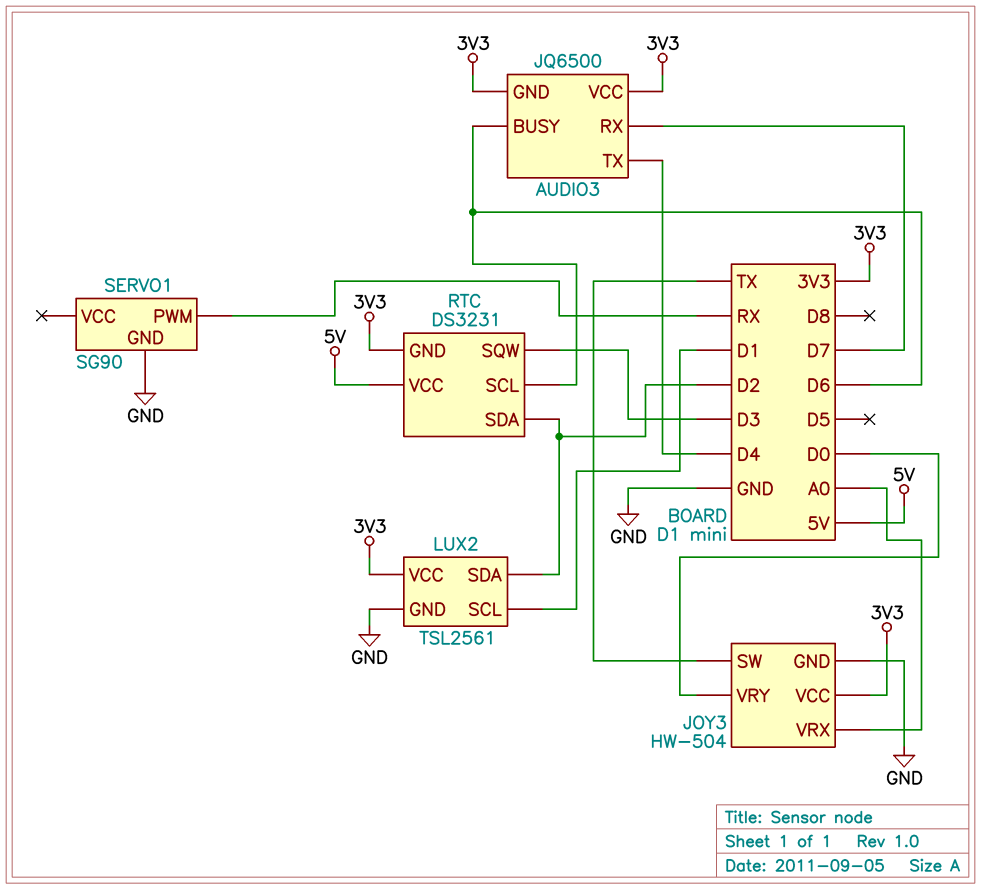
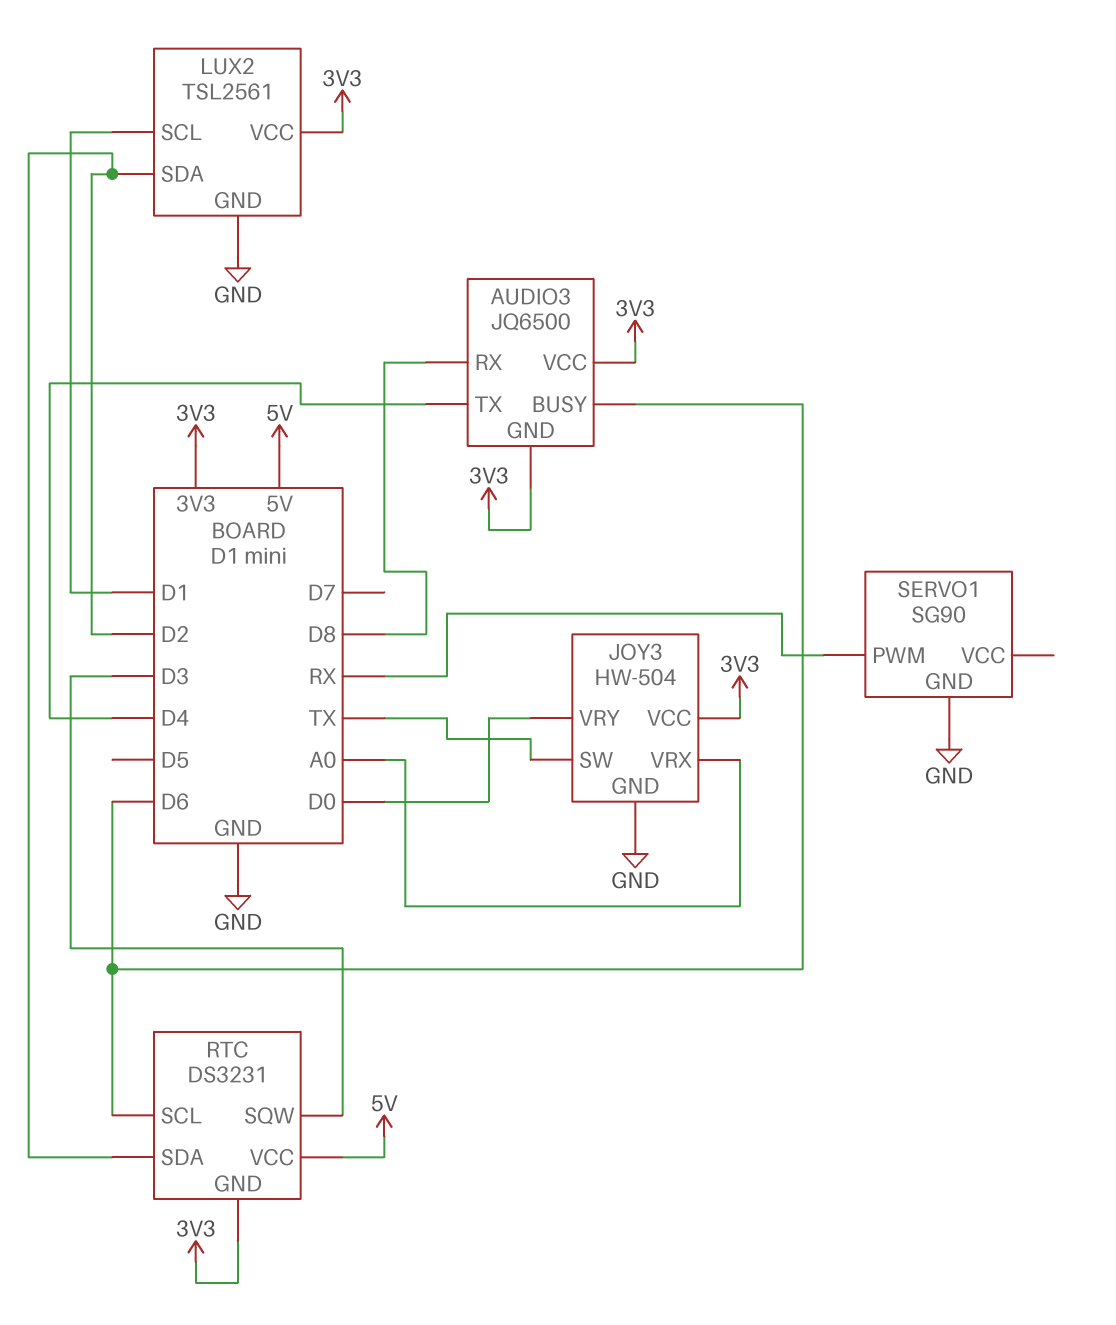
AUDIO3 pin RX: D7 -> D8

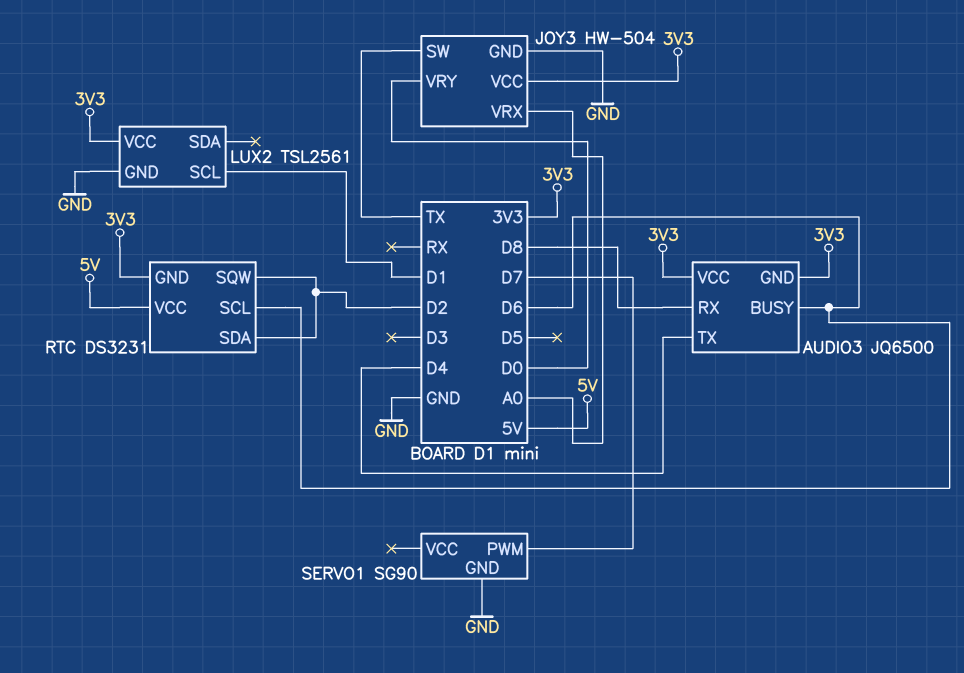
LUX2 pin SDA: D2 -> none
RTC pin SQW: D3 -> D2
SERVO1 pin PWM: RX -> D7

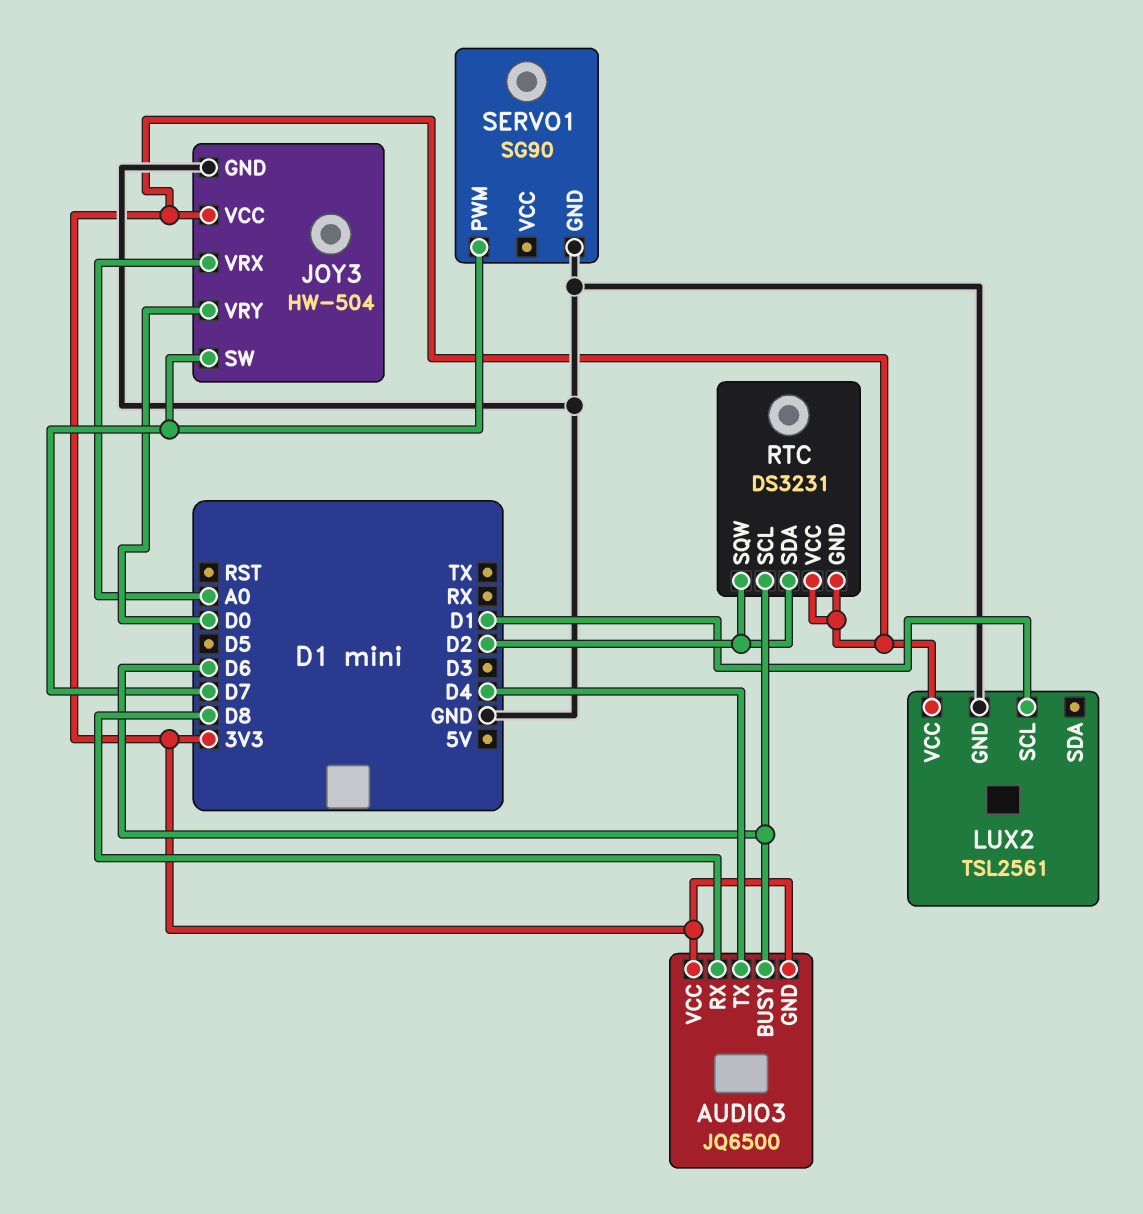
JOY3 pin SW: TX -> D7
RTC pin VCC: 5V -> 3V3

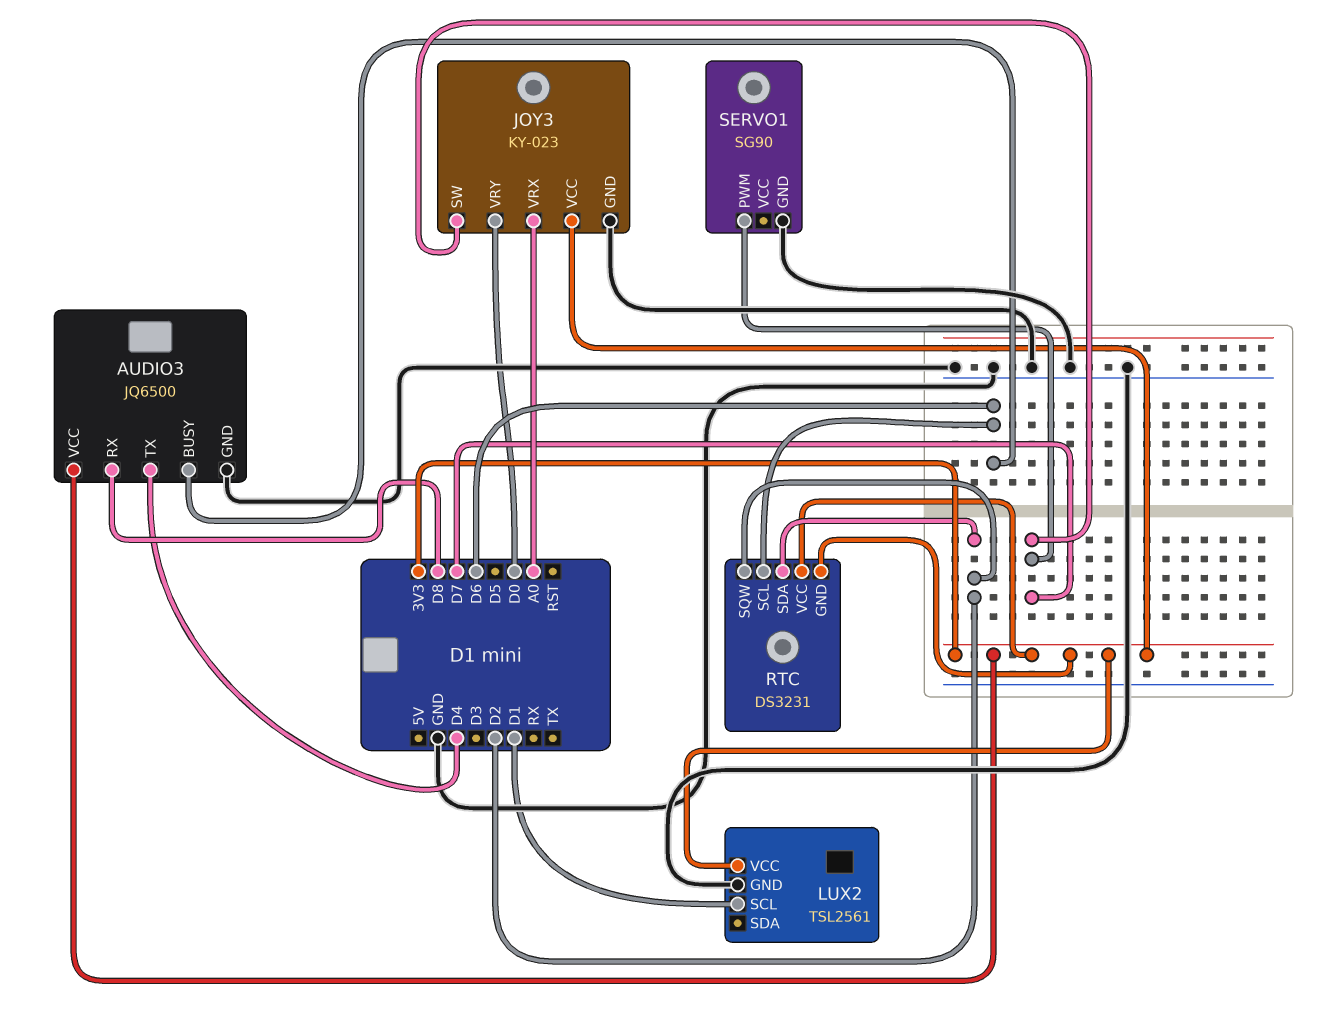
AUDIO3 pin GND: 3V3 -> GND
JOY3: HW-504 -> KY-023

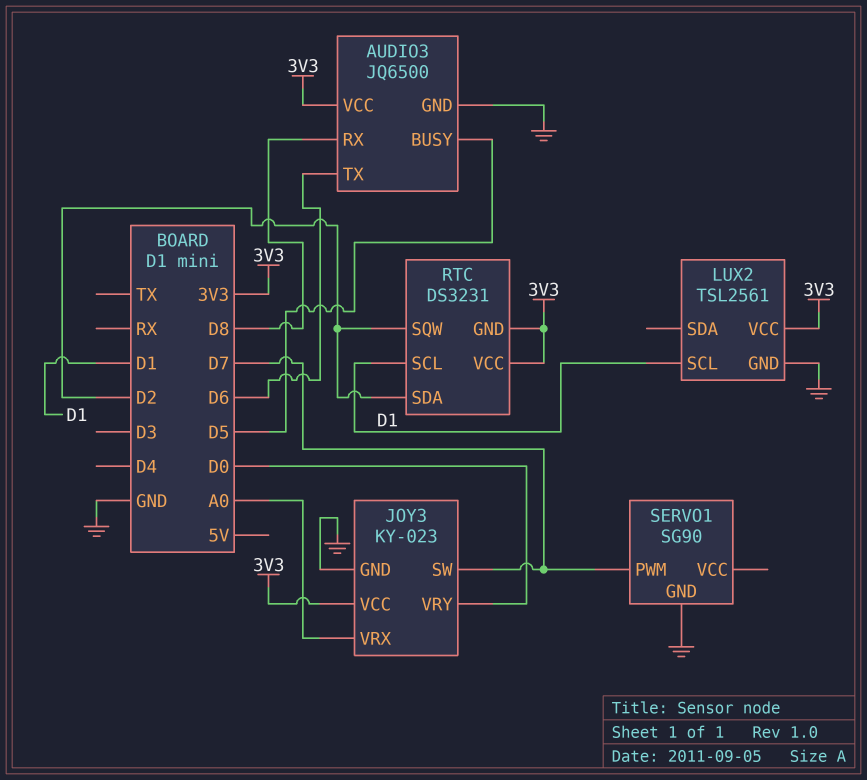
AUDIO3 pin BUSY: D6 -> D5
AUDIO3 pin TX: D4 -> D6
RTC pin SCL: D6 -> D1

